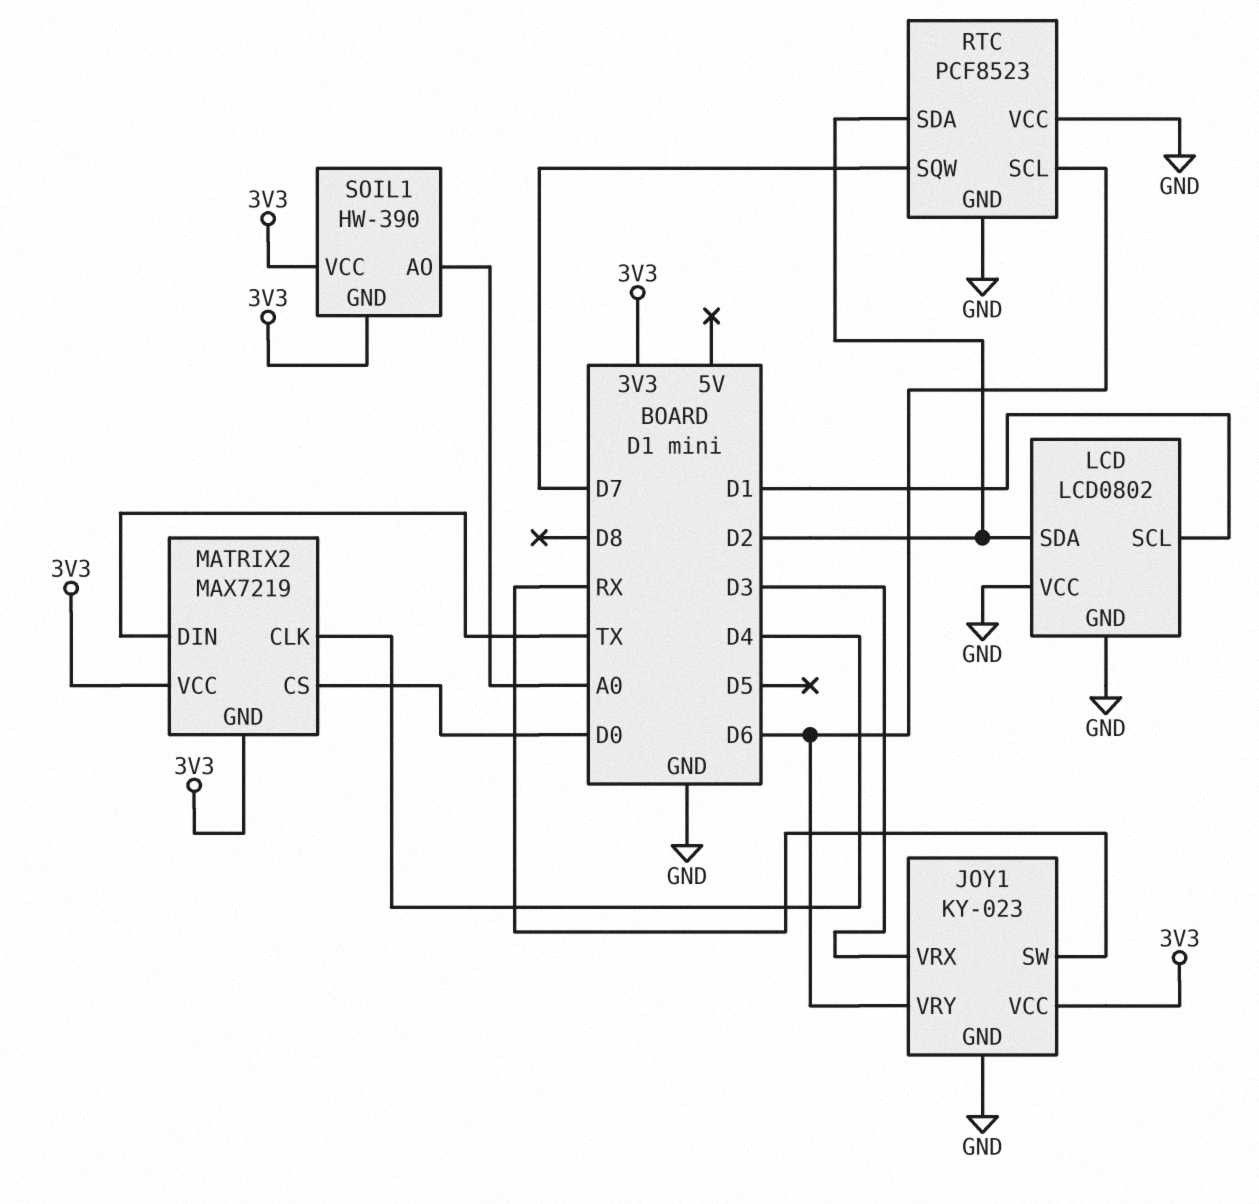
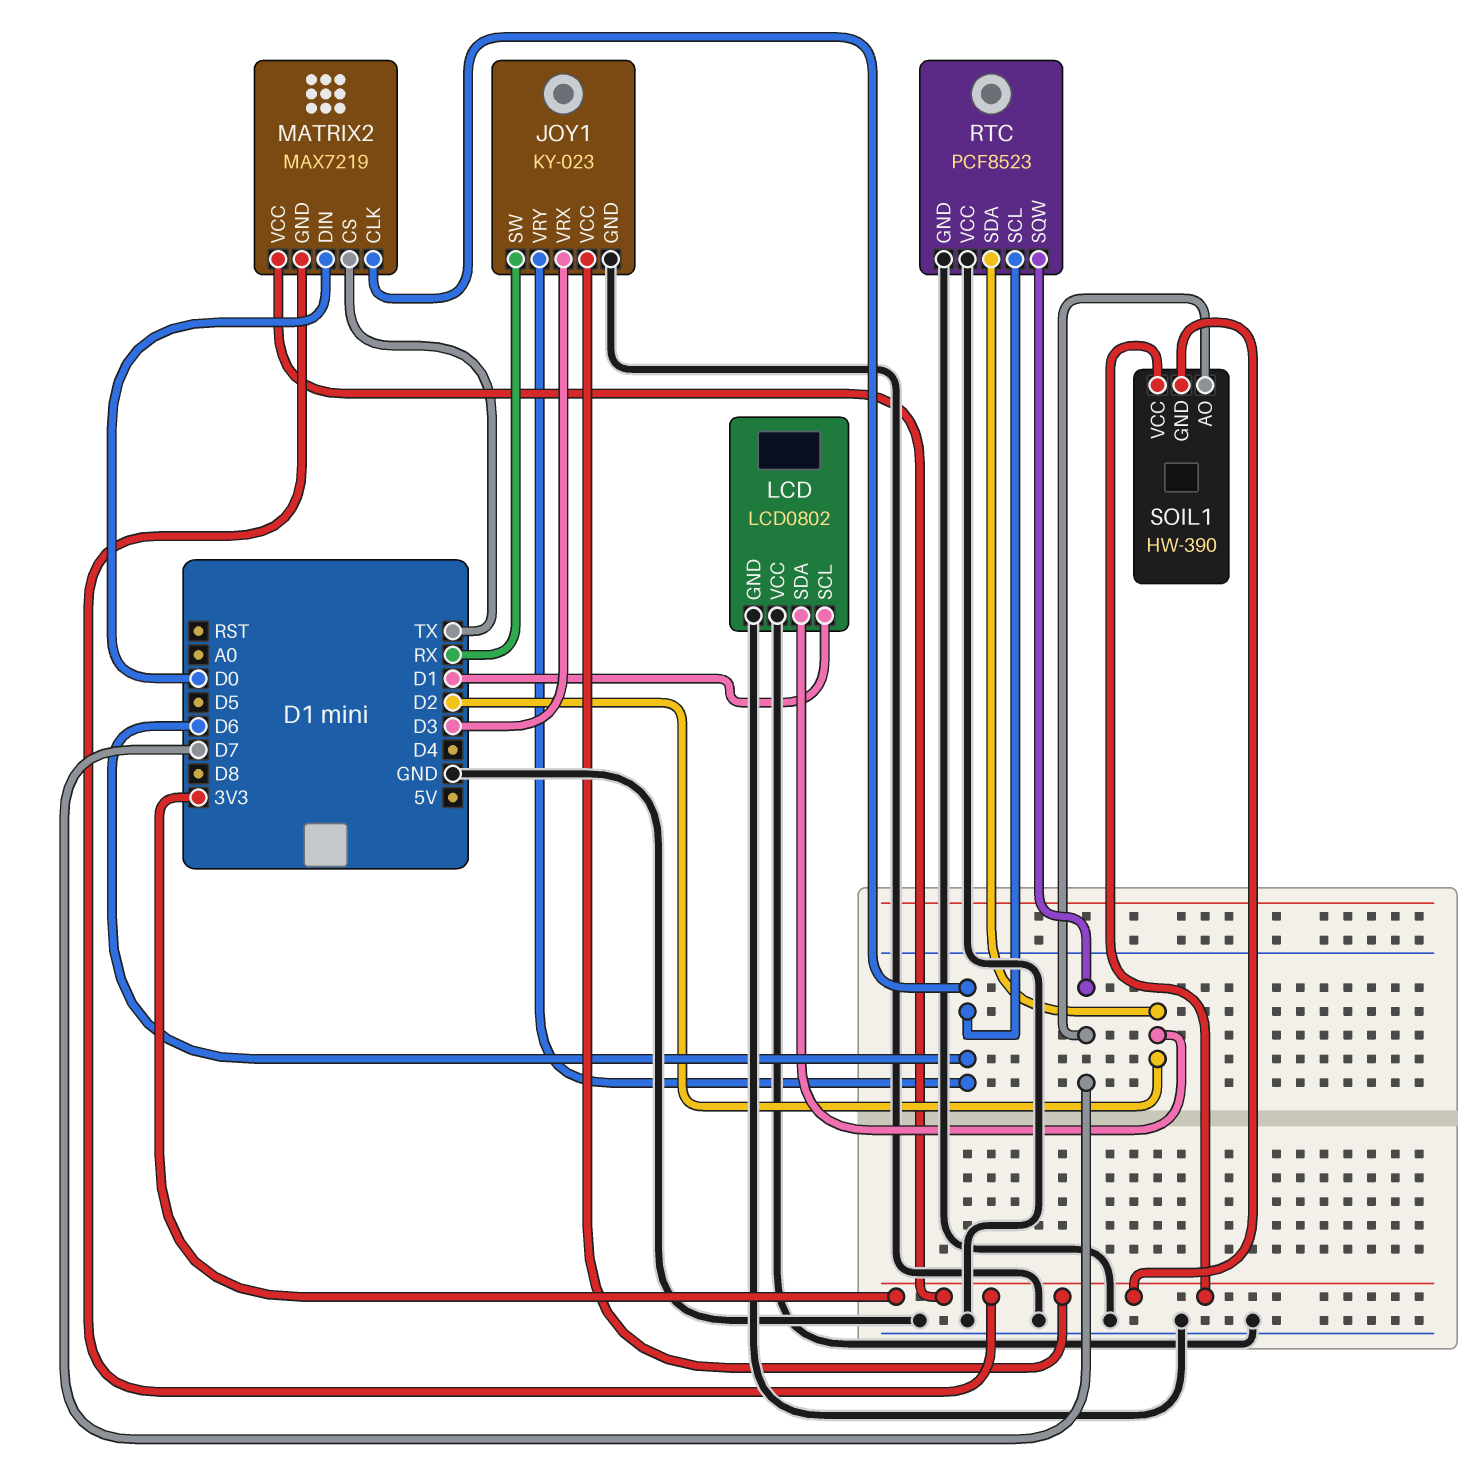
MATRIX2 pin CLK: D4 -> D6
MATRIX2 pin CS: D0 -> TX
MATRIX2 pin DIN: TX -> D0
SOIL1 pin AO: A0 -> D7

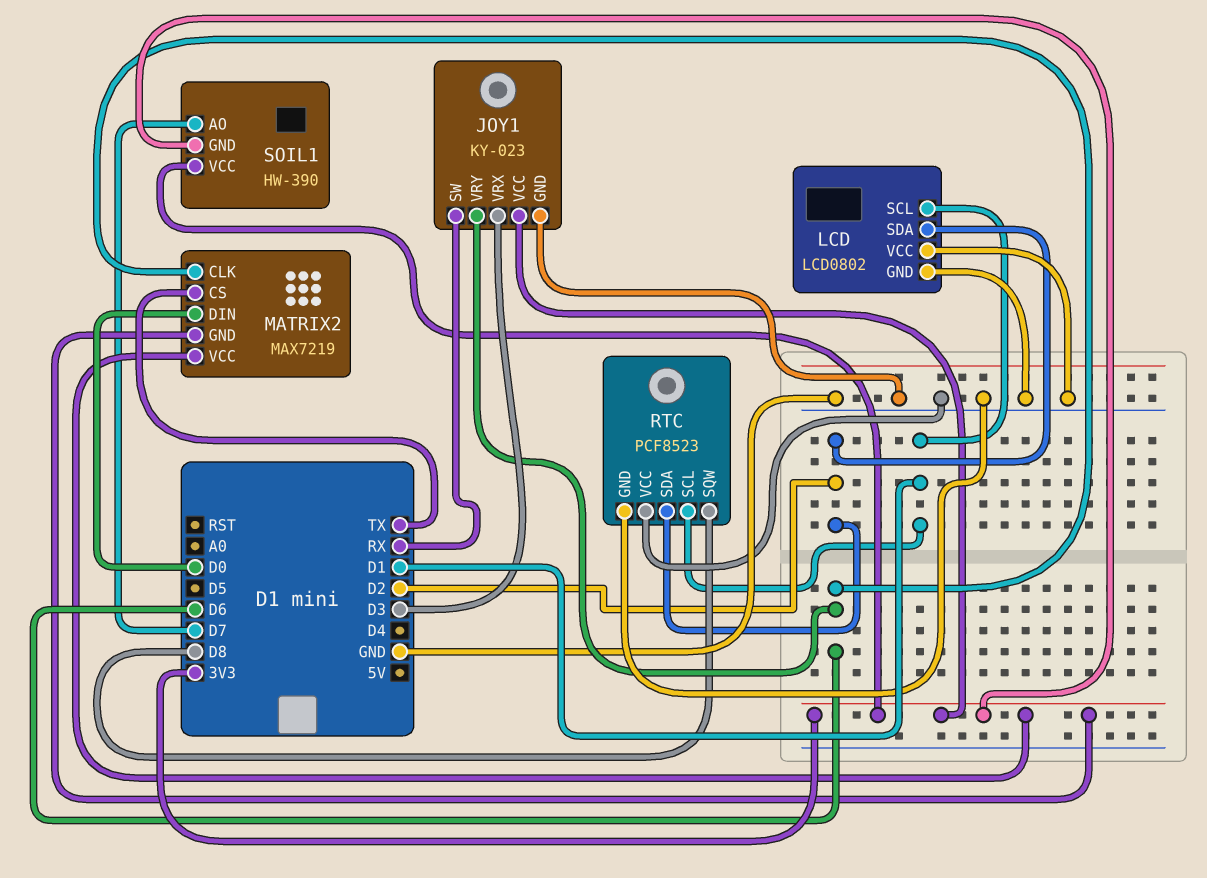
RTC pin SCL: D6 -> D1
RTC pin SQW: D7 -> D8

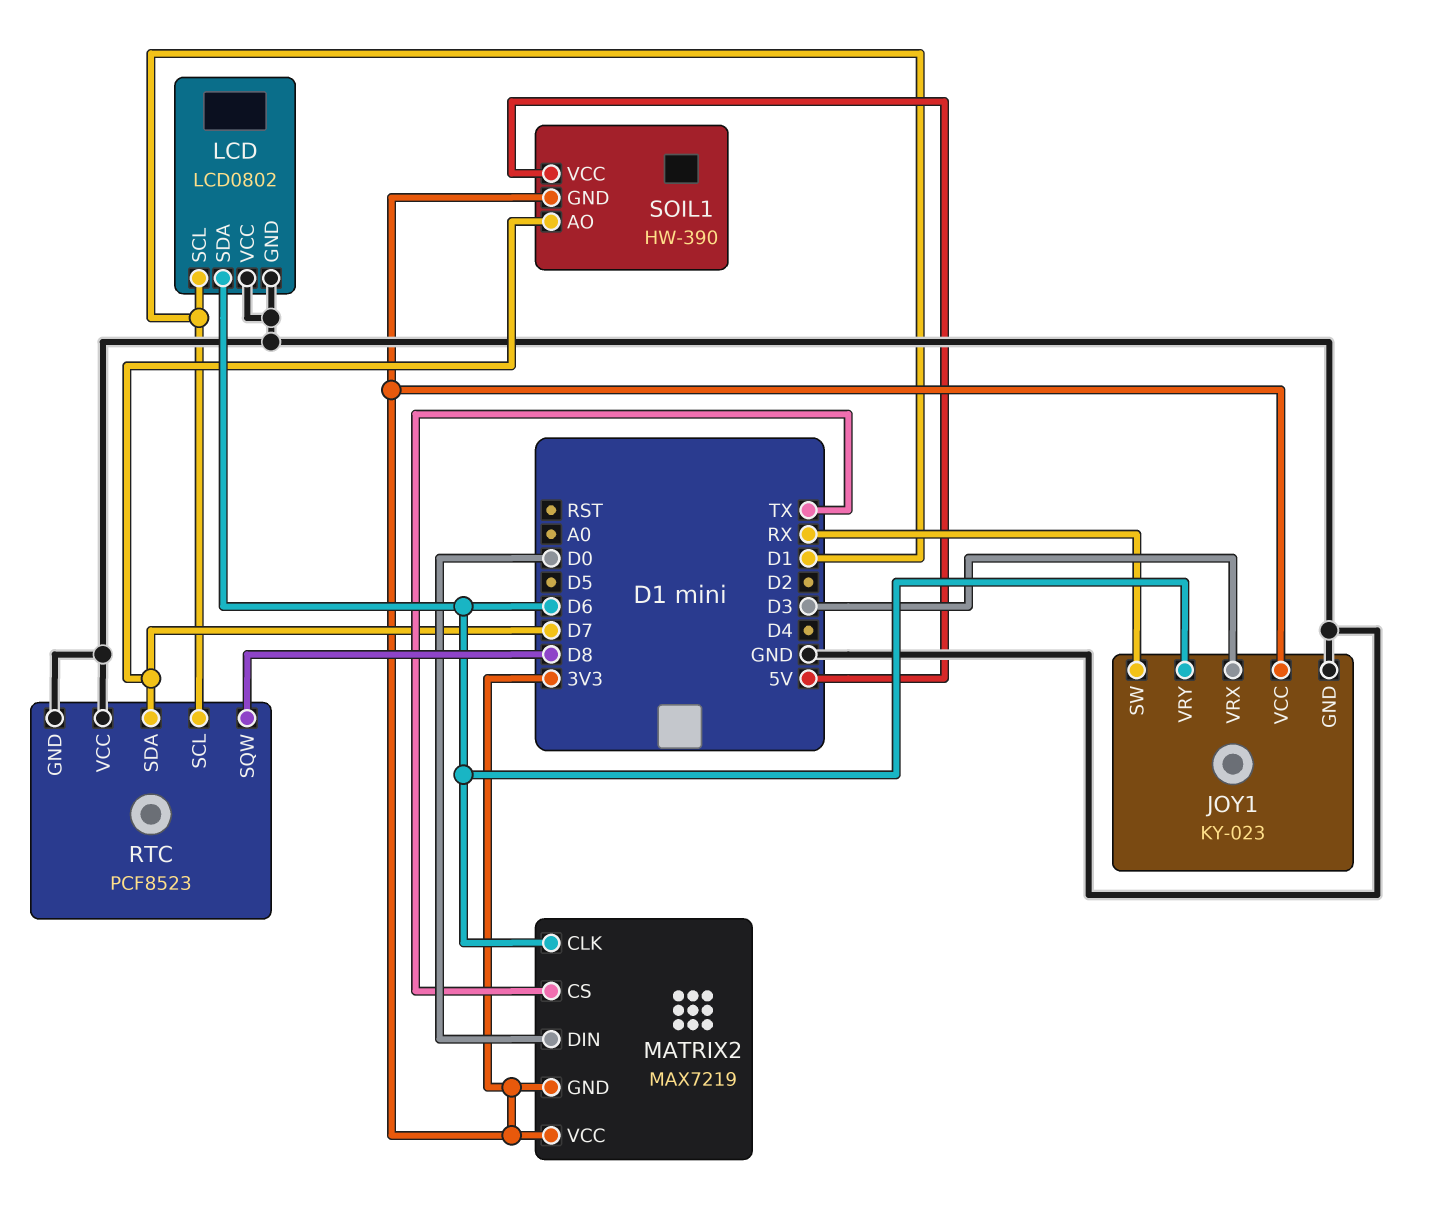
LCD pin SDA: D2 -> D6
RTC pin SDA: D2 -> D7
SOIL1 pin VCC: 3V3 -> 5V

